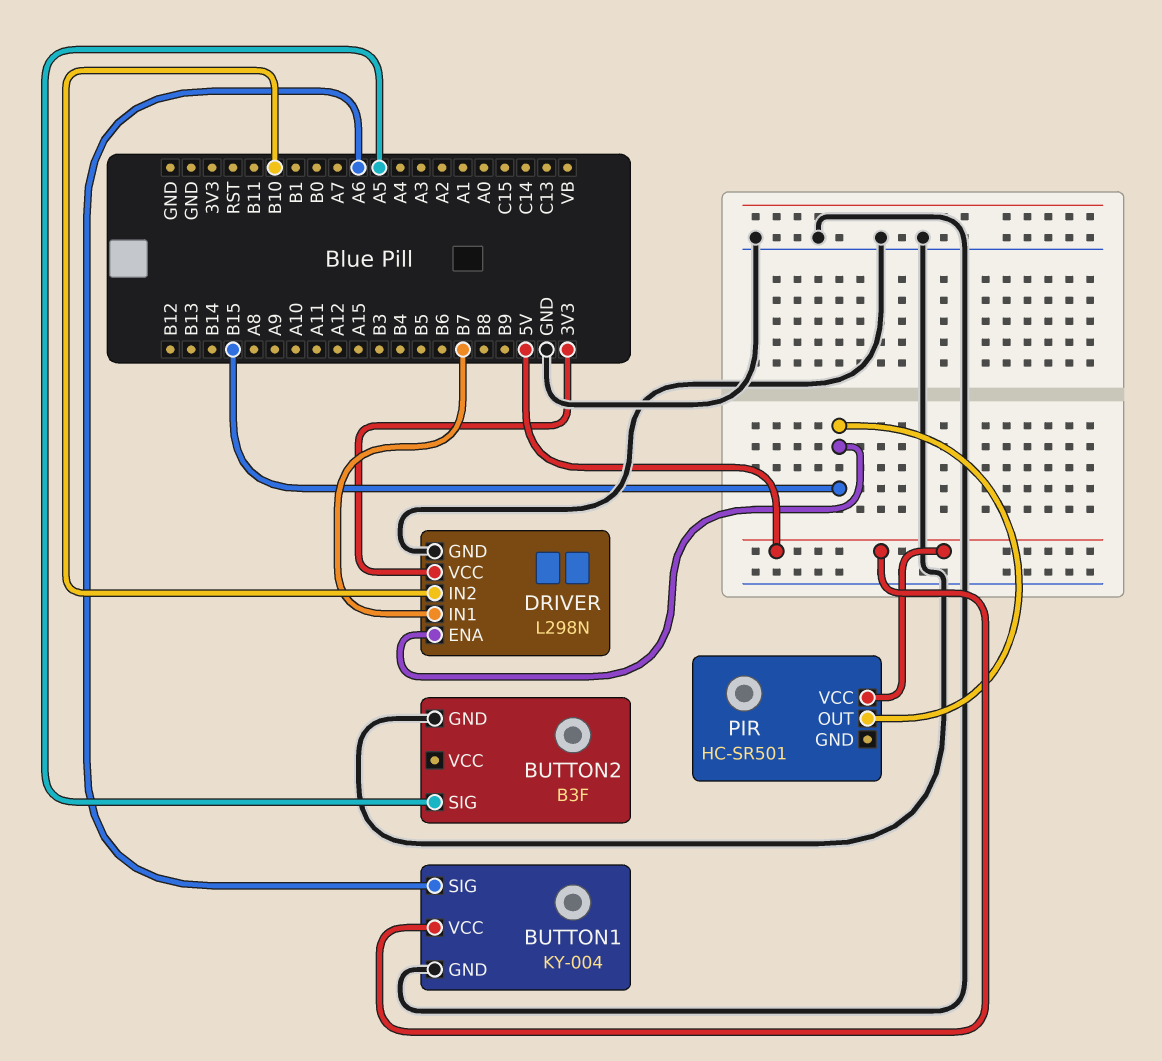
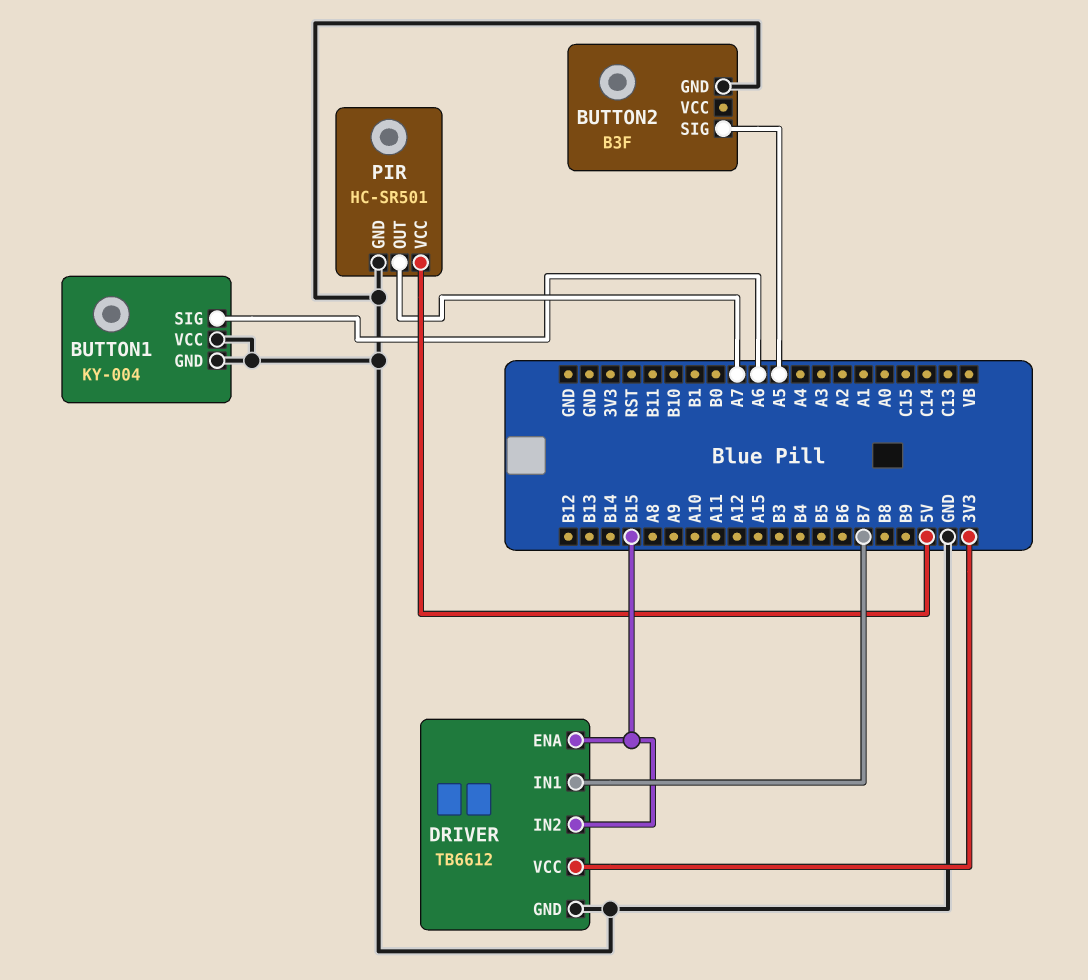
BUTTON1 pin VCC: 5V -> GND
DRIVER: L298N -> TB6612
DRIVER pin IN2: B10 -> B15
PIR pin GND: none -> GND
PIR pin OUT: B15 -> A7

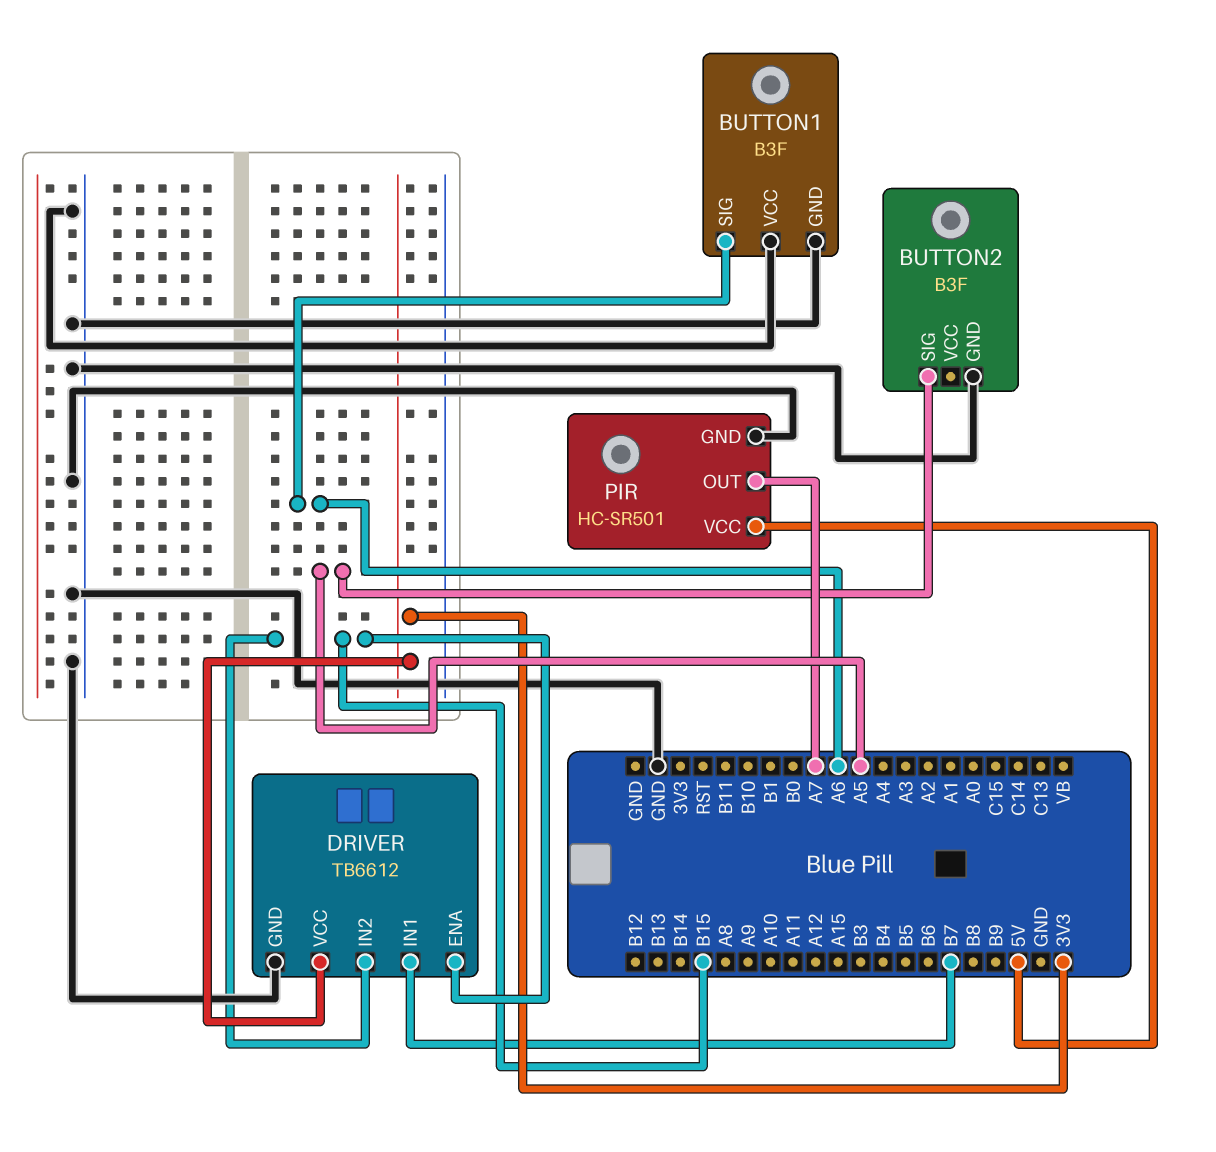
BUTTON1: KY-004 -> B3F

